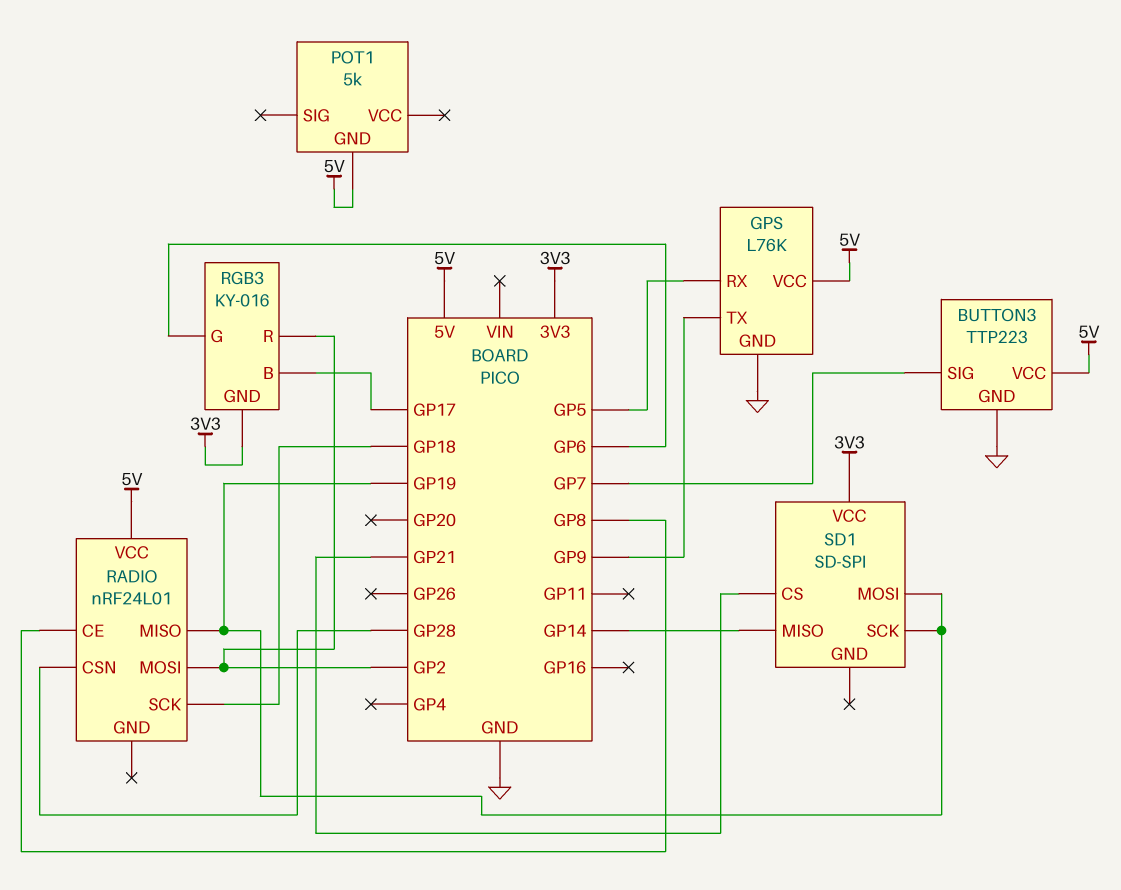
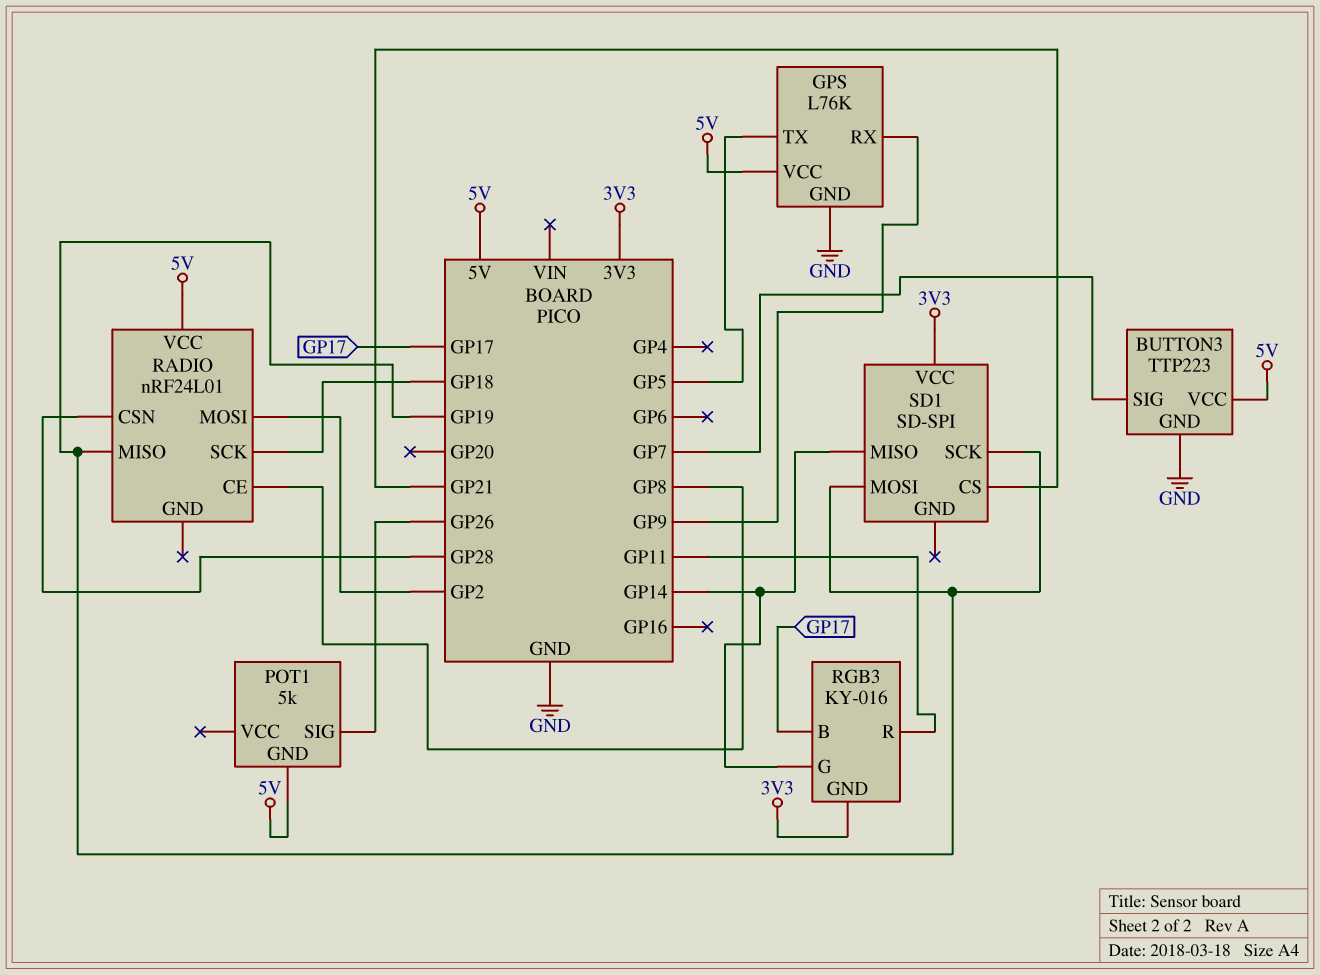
GPS pin RX: GP5 -> GP9
GPS pin TX: GP9 -> GP5
POT1 pin SIG: none -> GP26
RGB3 pin G: GP6 -> GP14
RGB3 pin R: GP2 -> GP11

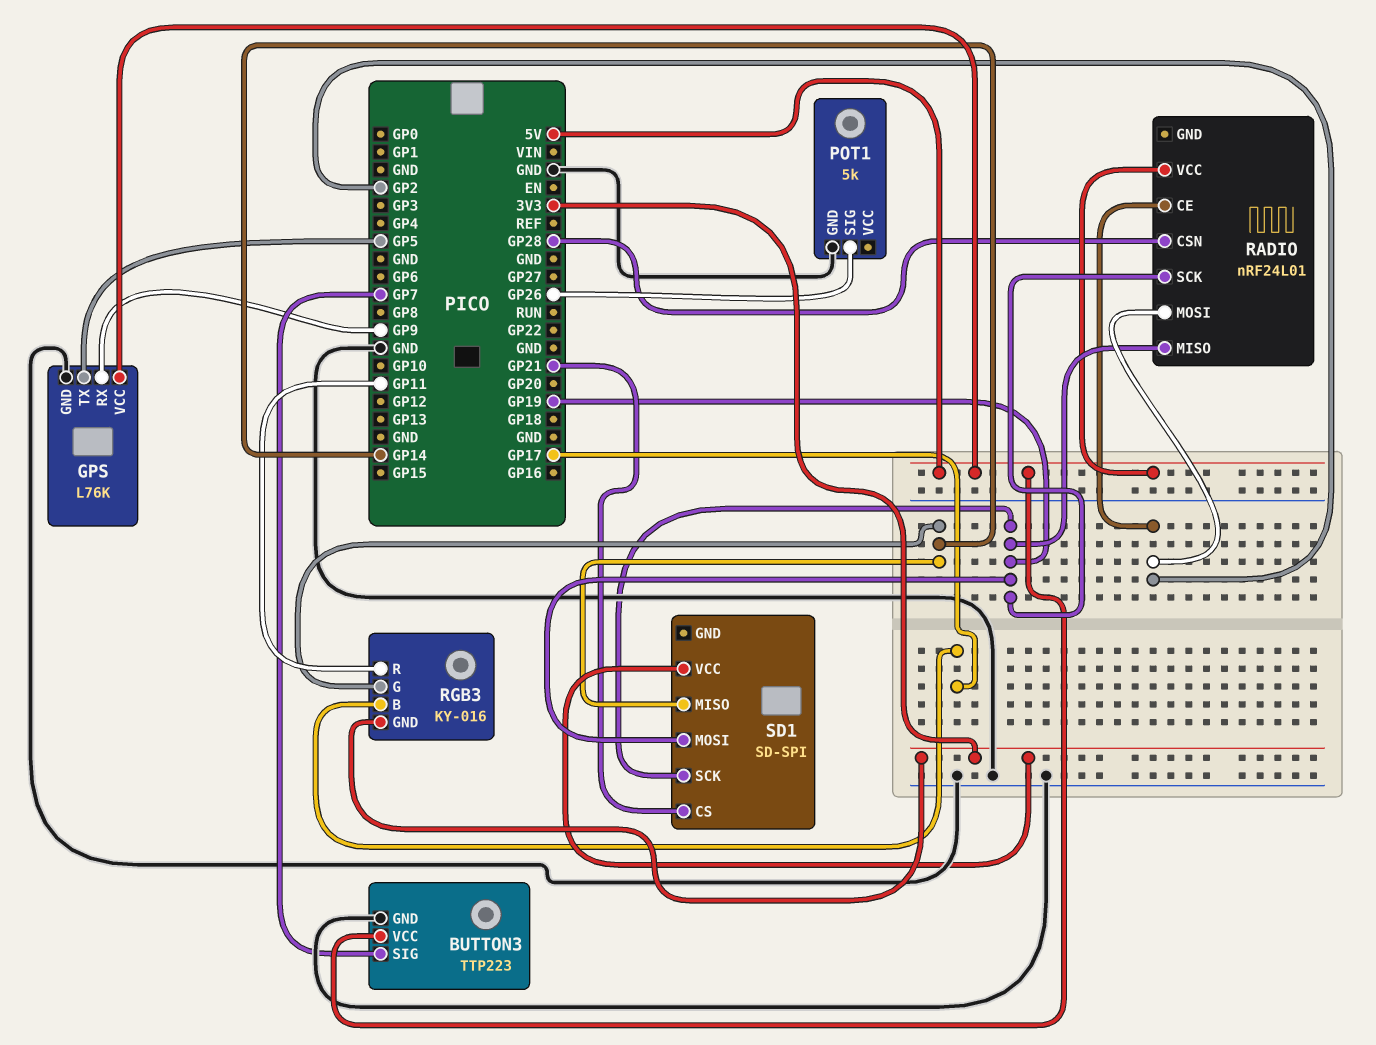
POT1 pin GND: 5V -> GND
RADIO pin CE: GP8 -> GP2
RADIO pin SCK: GP18 -> GP19

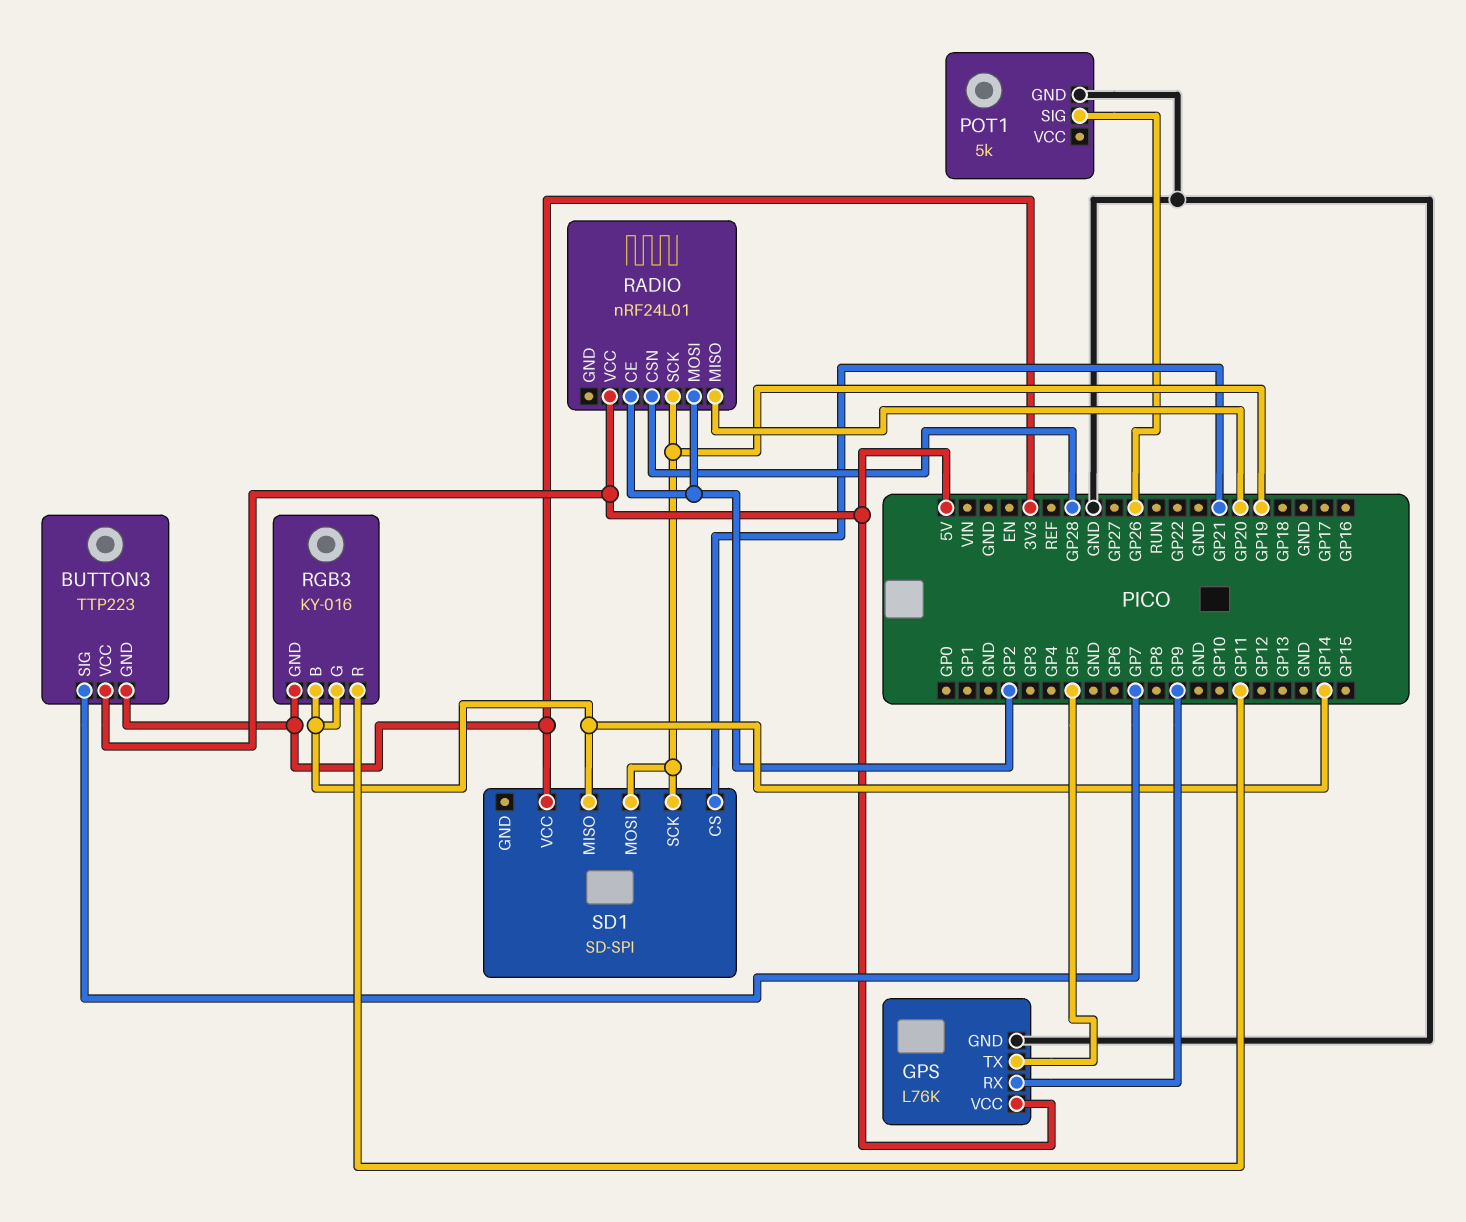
BUTTON3 pin GND: GND -> 3V3
RADIO pin MISO: GP19 -> GP20
RGB3 pin B: GP17 -> GP14

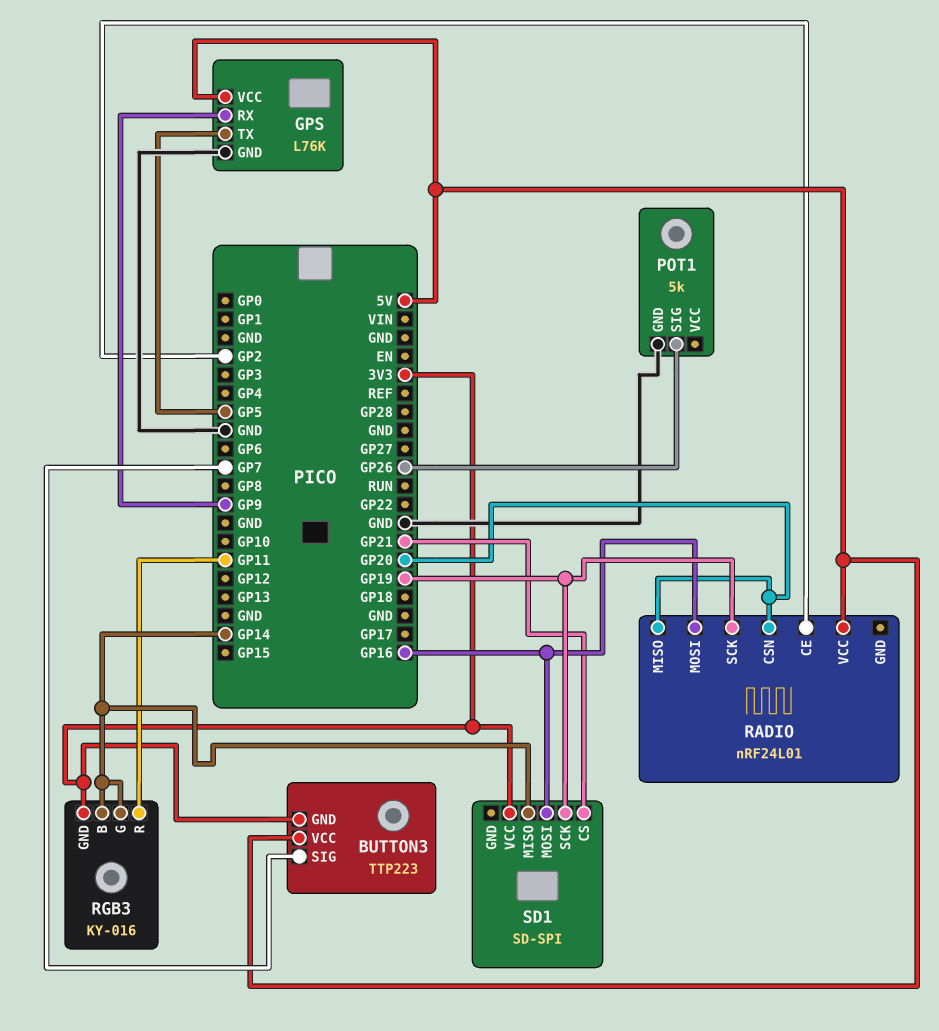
RADIO pin CSN: GP28 -> GP20
RADIO pin MOSI: GP2 -> GP16
SD1 pin MOSI: GP19 -> GP16

